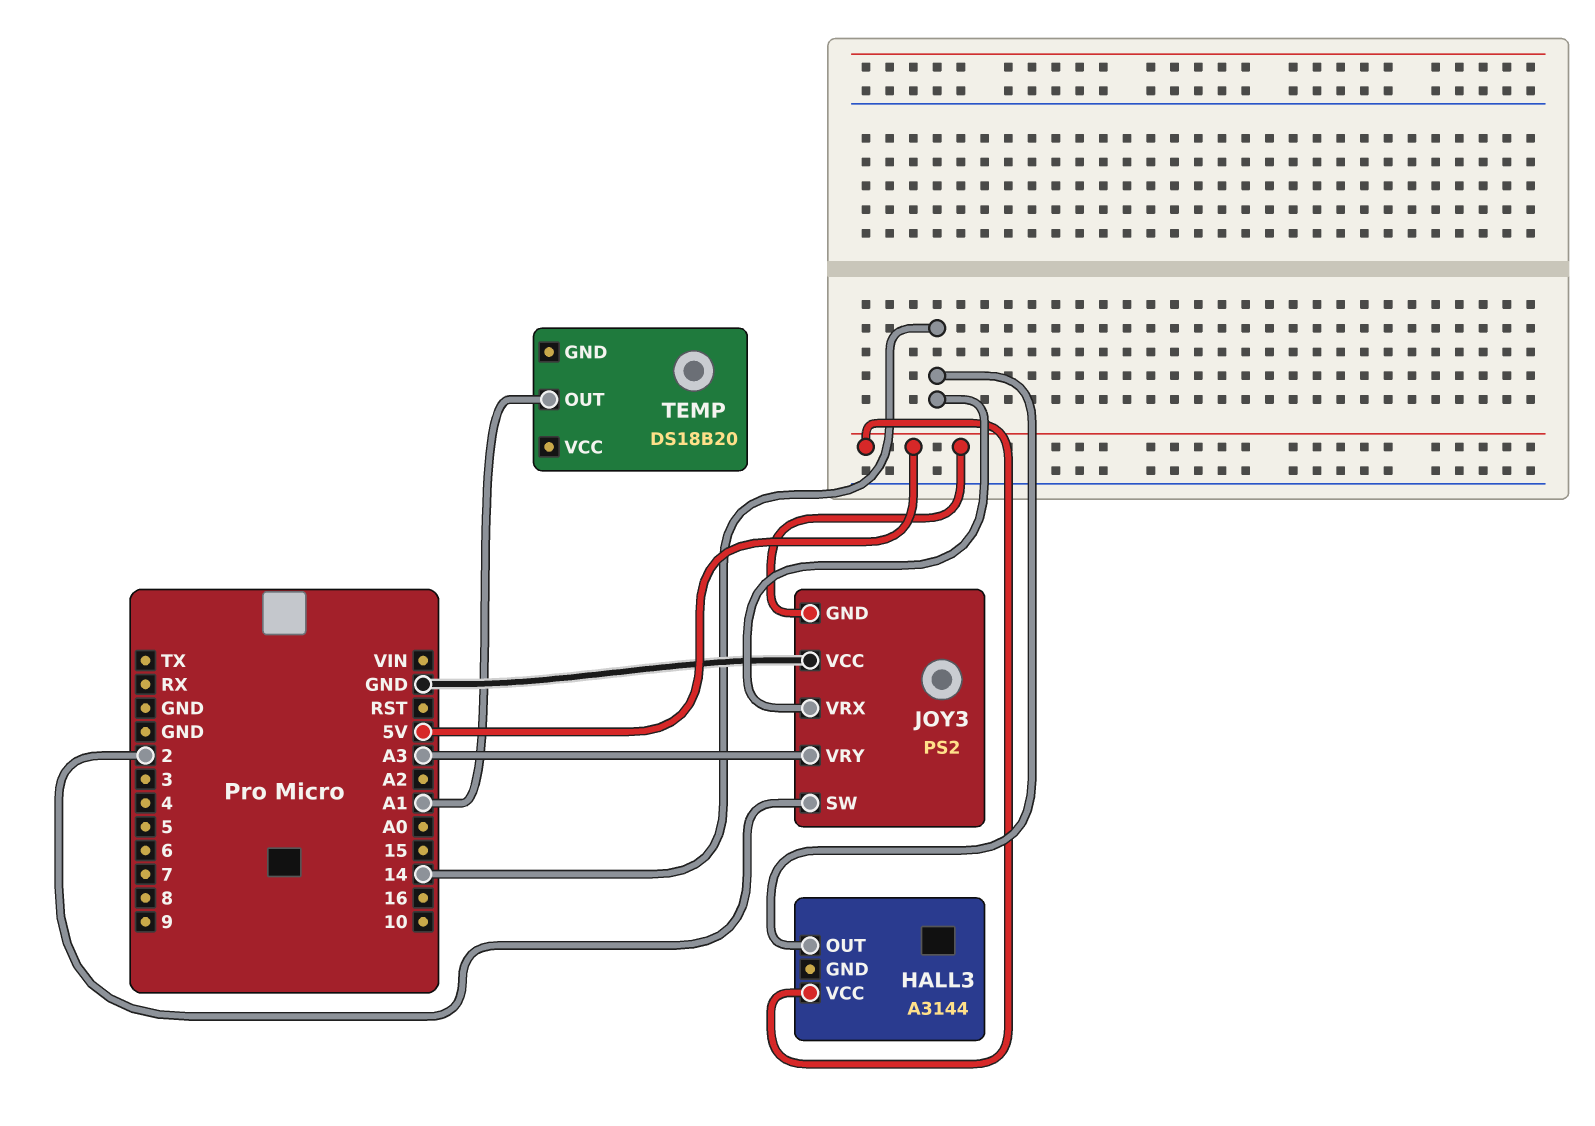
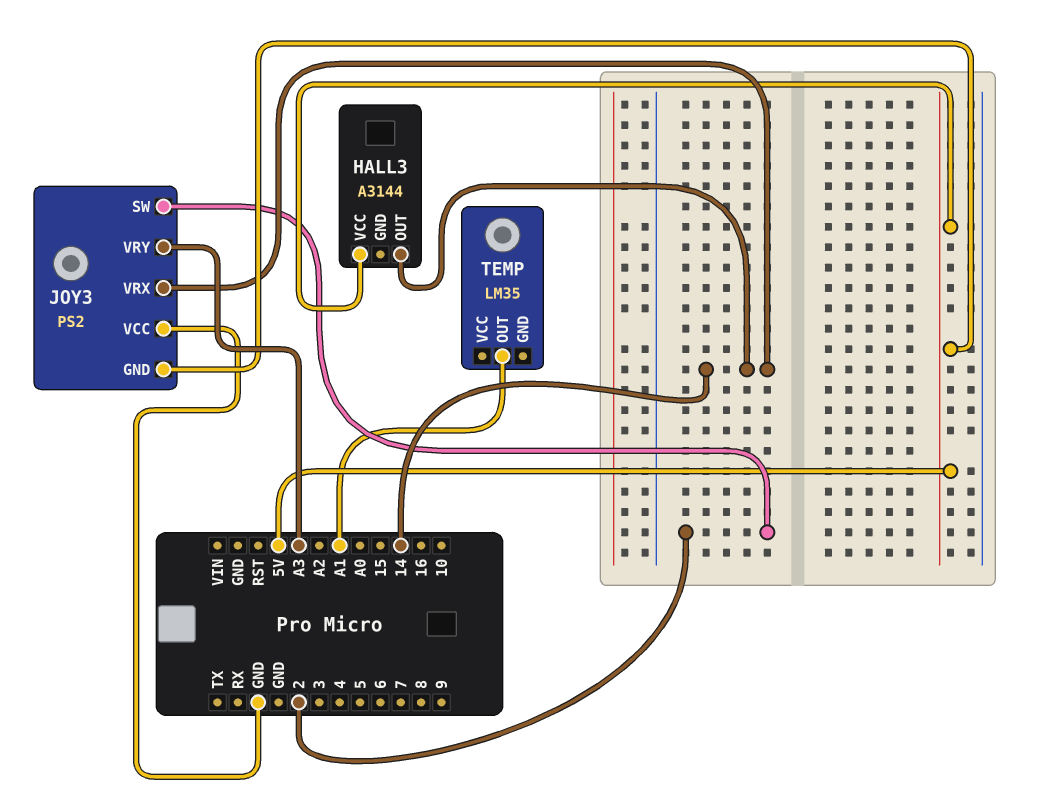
TEMP: DS18B20 -> LM35

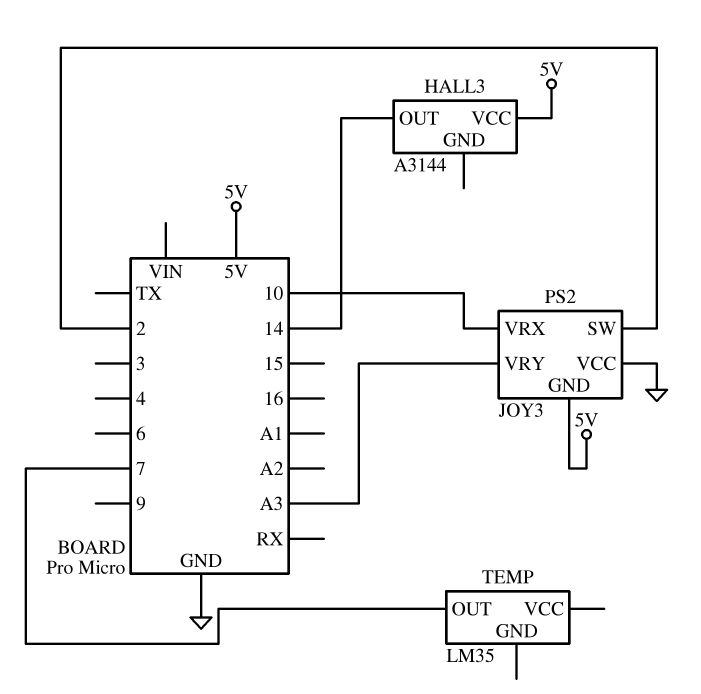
JOY3 pin VRX: 14 -> 10
TEMP pin OUT: A1 -> 7

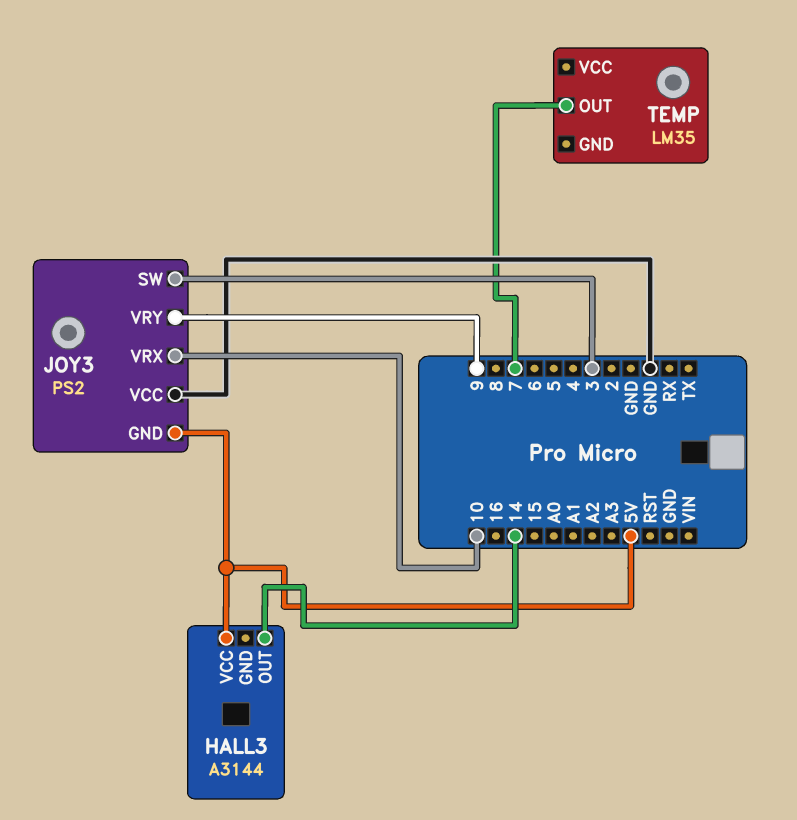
JOY3 pin SW: 2 -> 3
JOY3 pin VRY: A3 -> 9

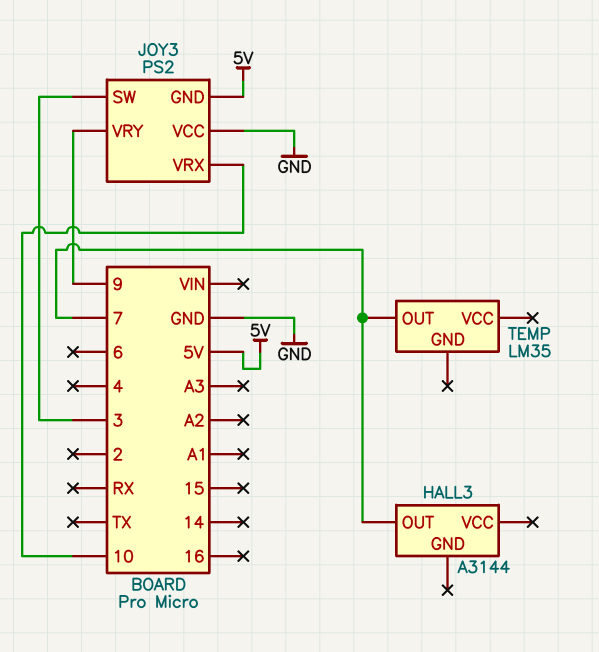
HALL3 pin OUT: 14 -> 7
HALL3 pin VCC: 5V -> none

